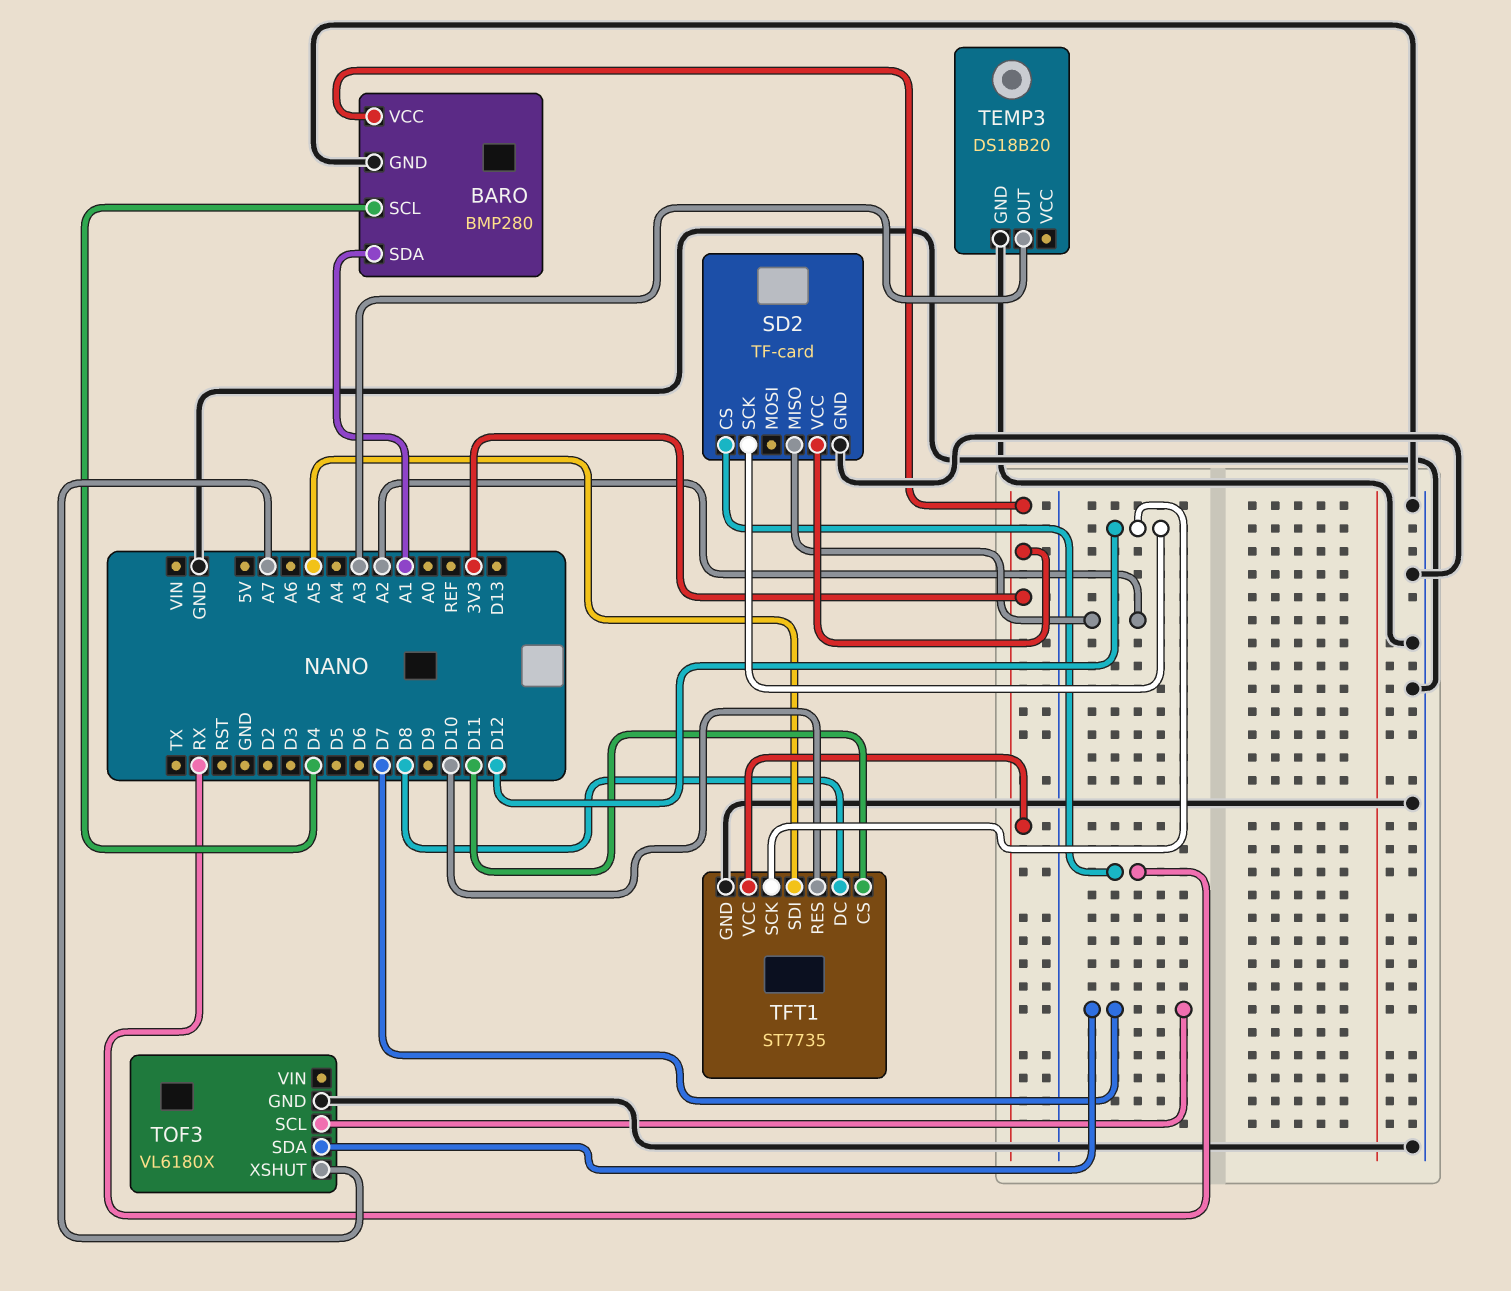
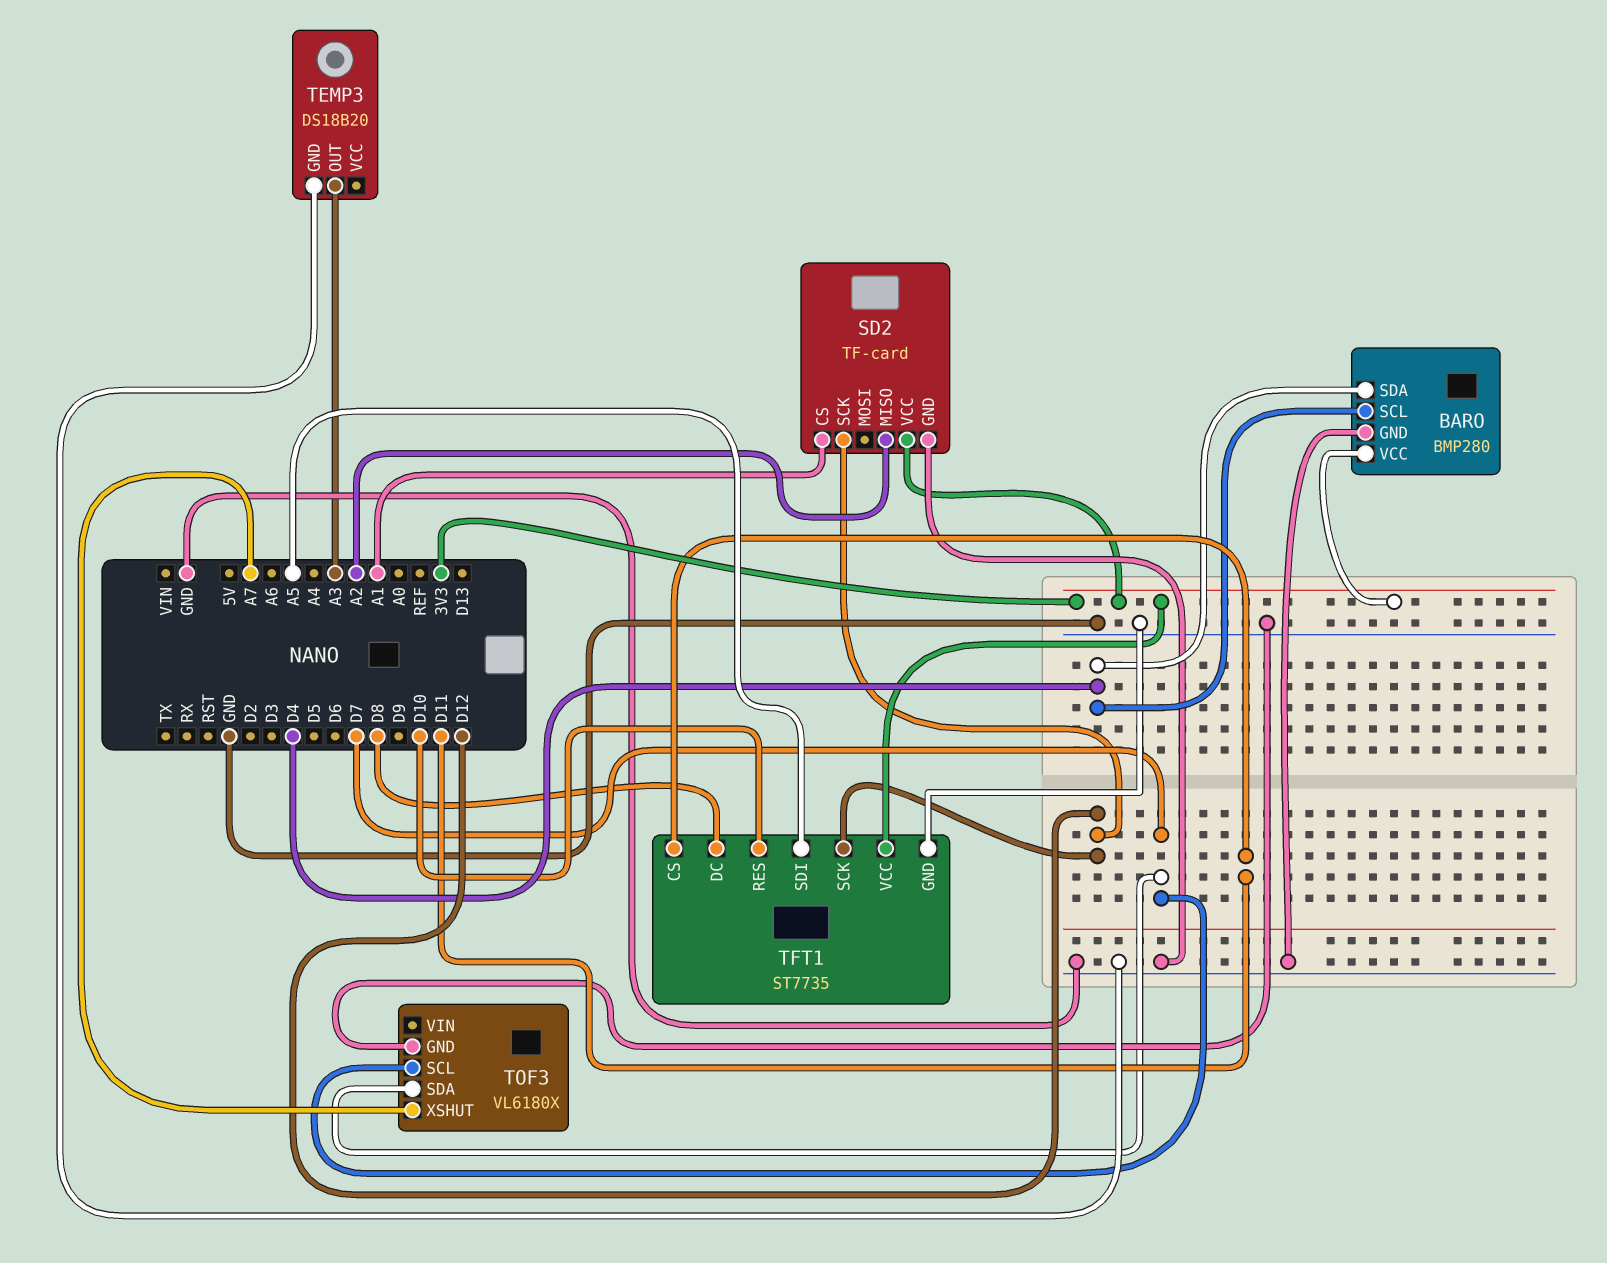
BARO pin SDA: A1 -> D4
SD2 pin CS: RX -> A1

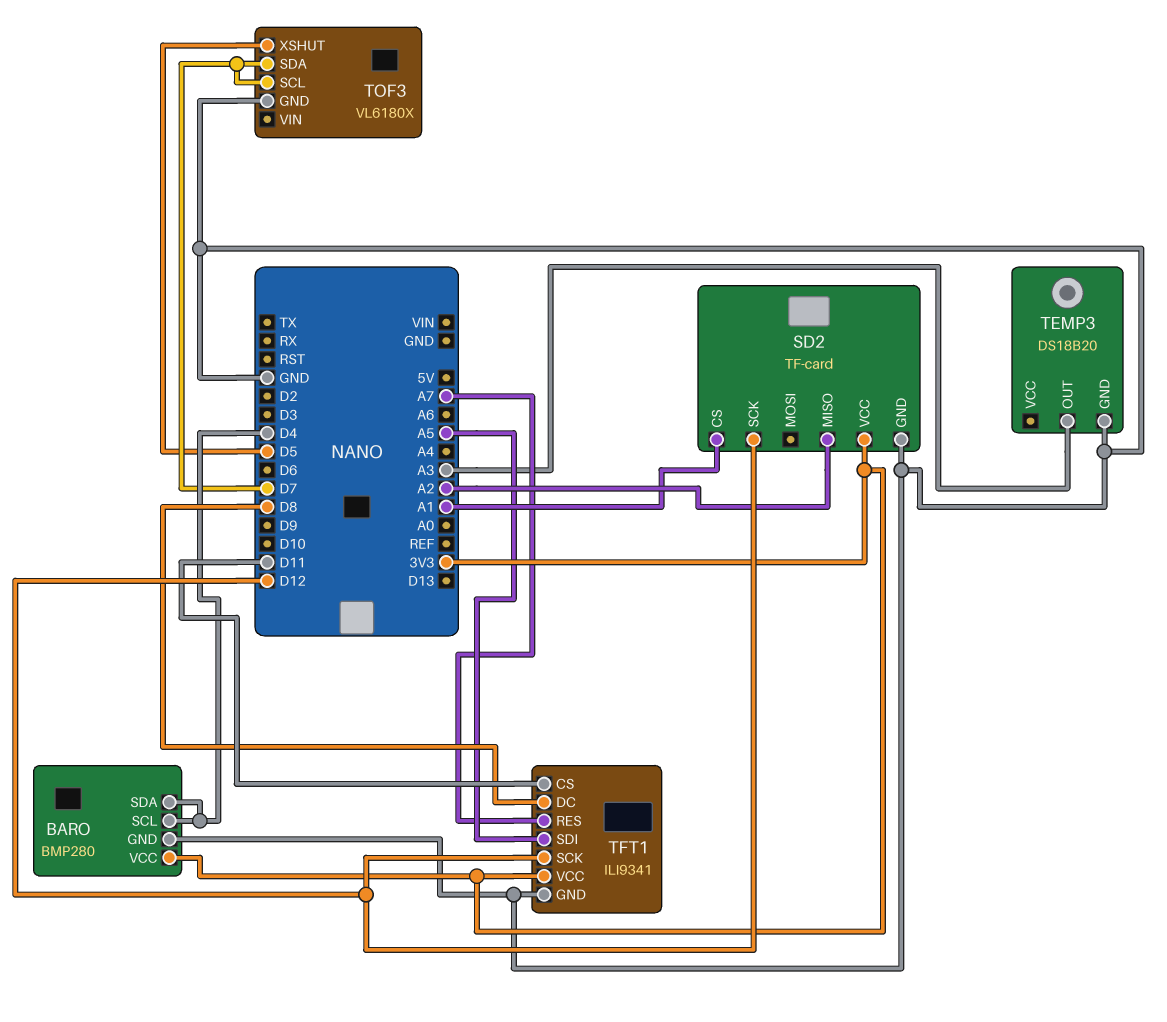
TFT1: ST7735 -> ILI9341
TFT1 pin RES: D10 -> A7
TOF3 pin XSHUT: A7 -> D5

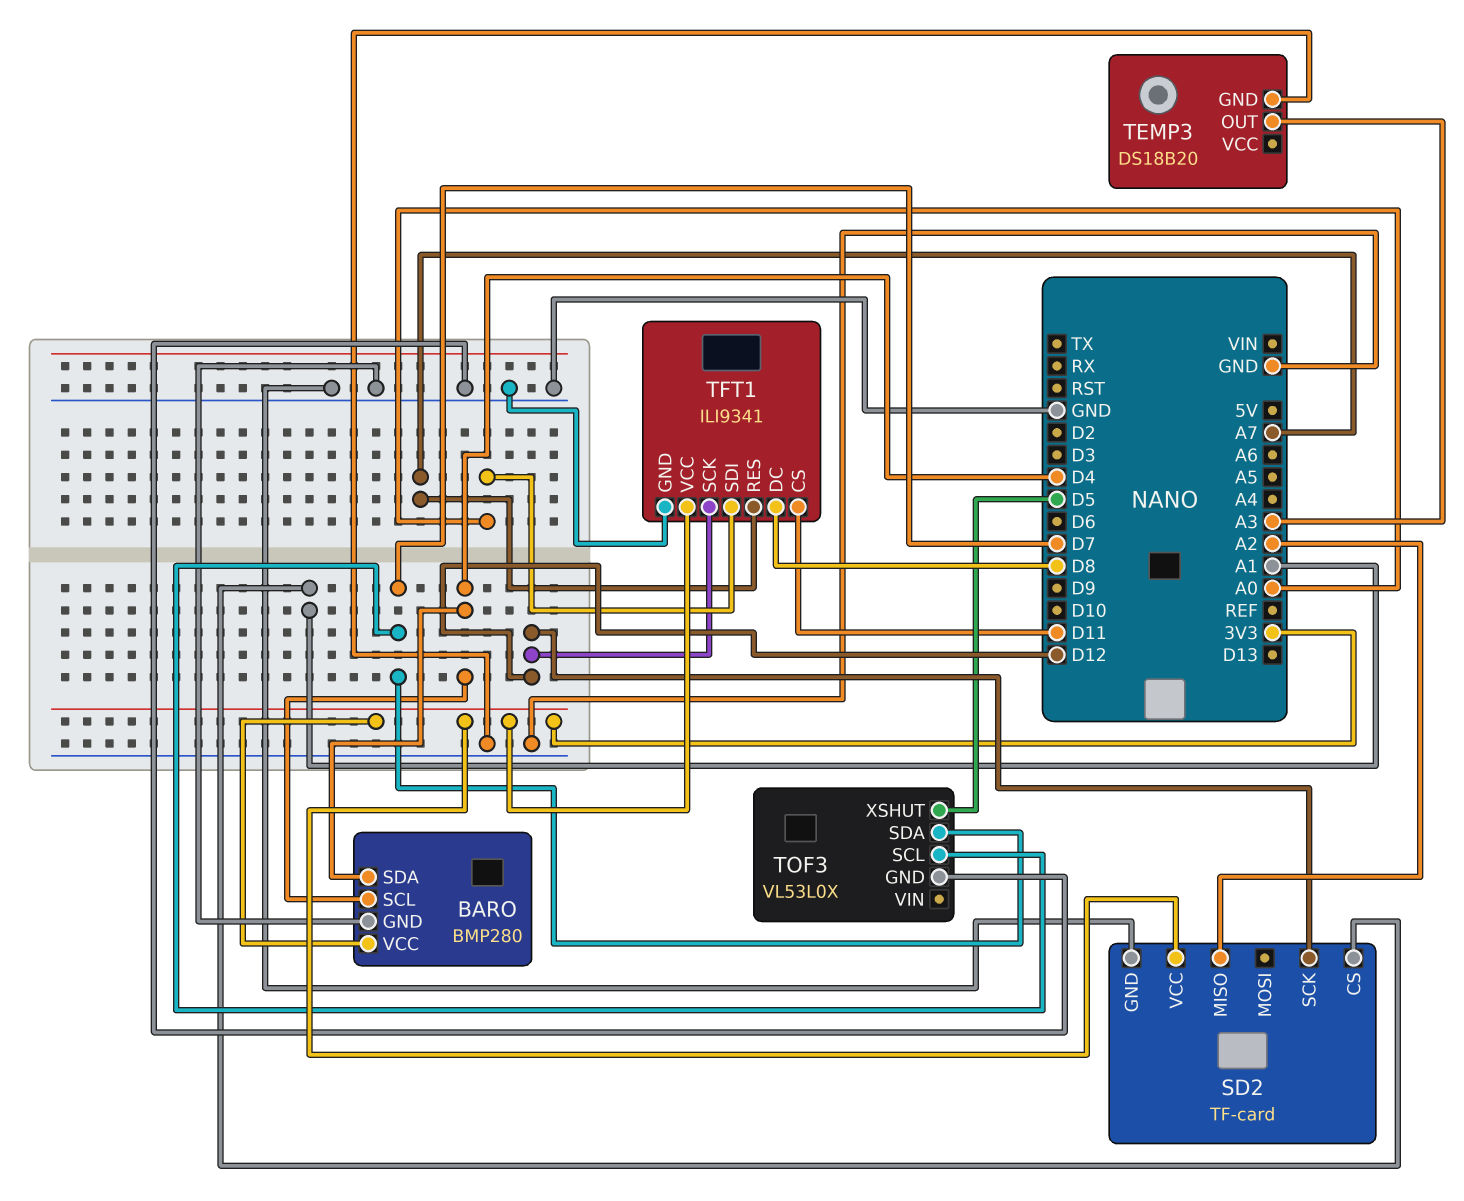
TFT1 pin SDI: A5 -> A0
TOF3: VL6180X -> VL53L0X

